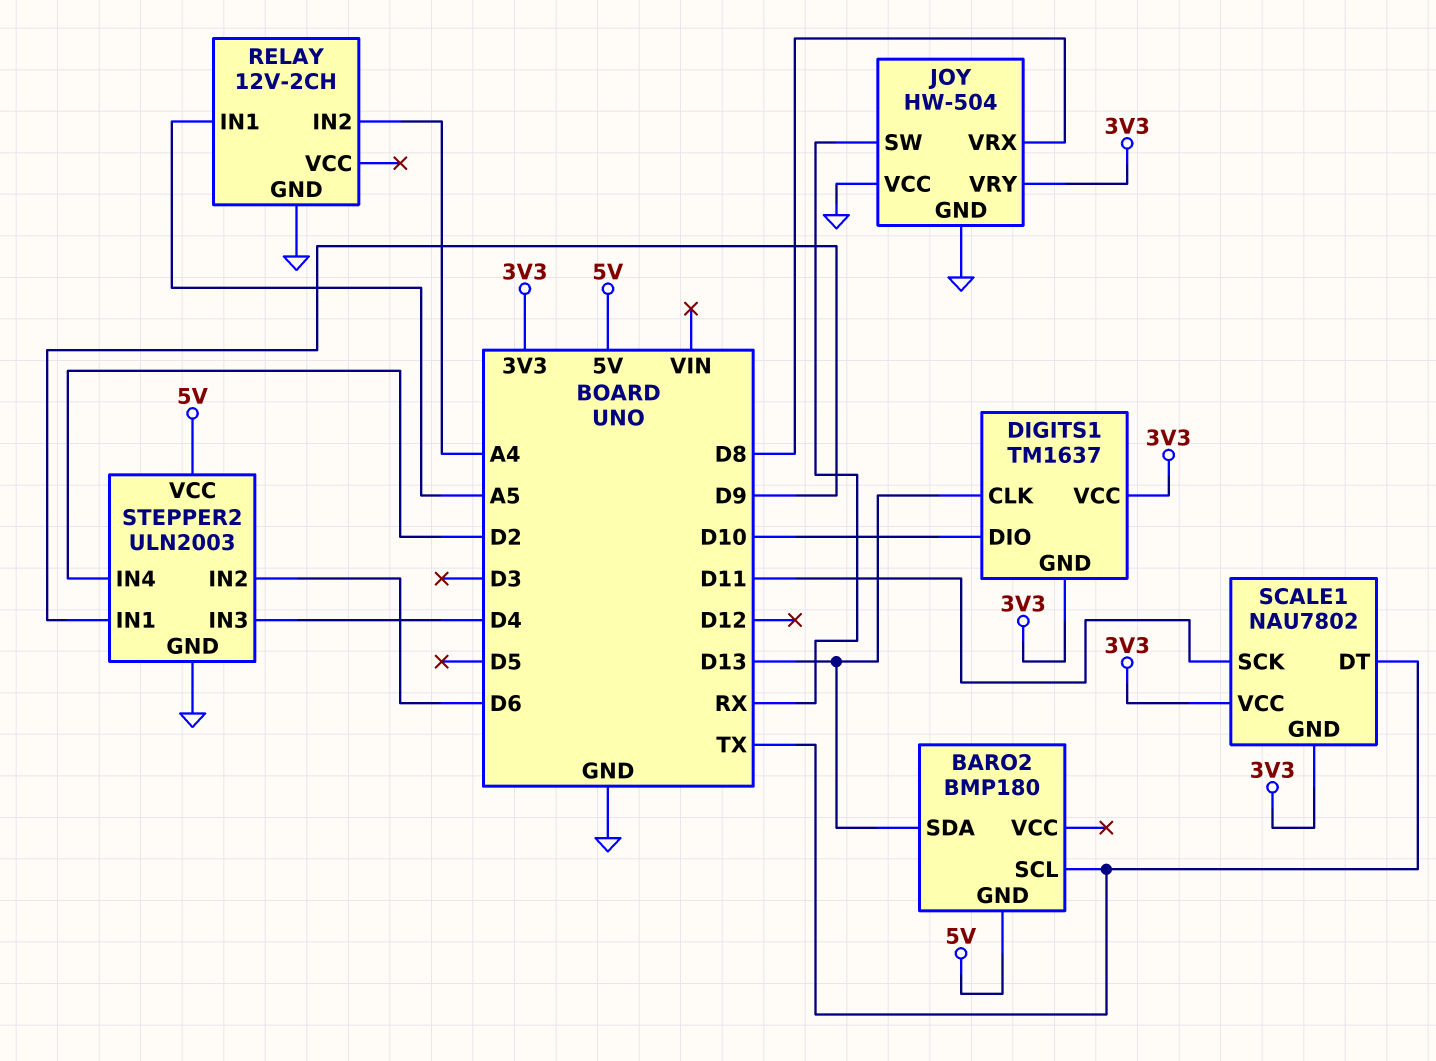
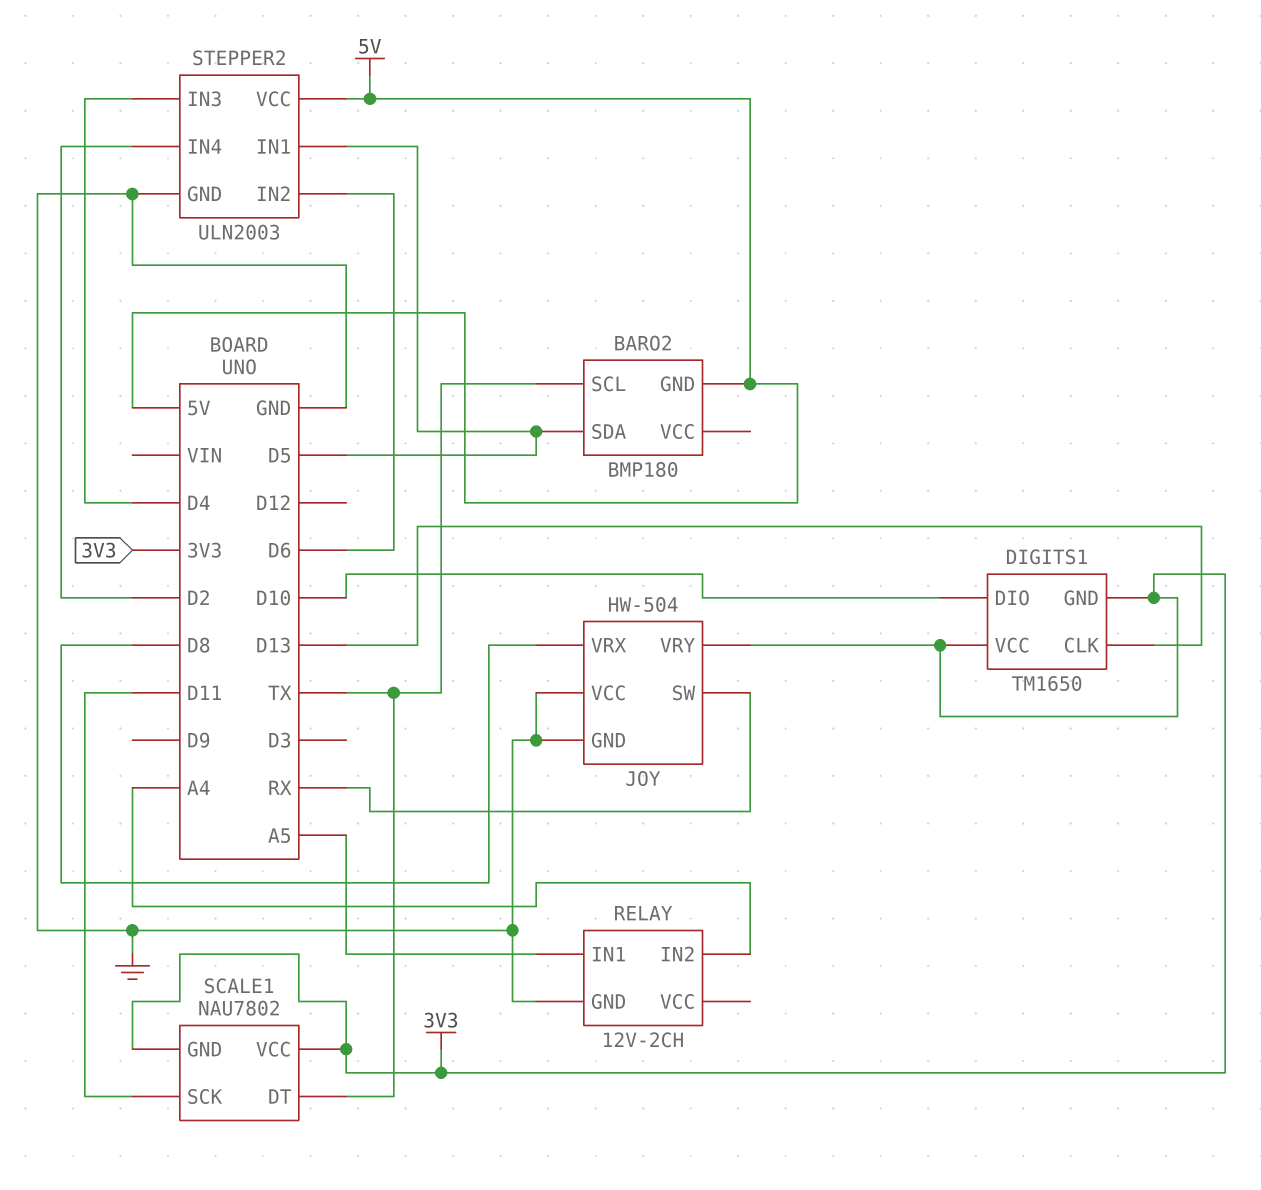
BARO2 pin SDA: D13 -> D5
DIGITS1: TM1637 -> TM1650
STEPPER2 pin IN1: D9 -> D5

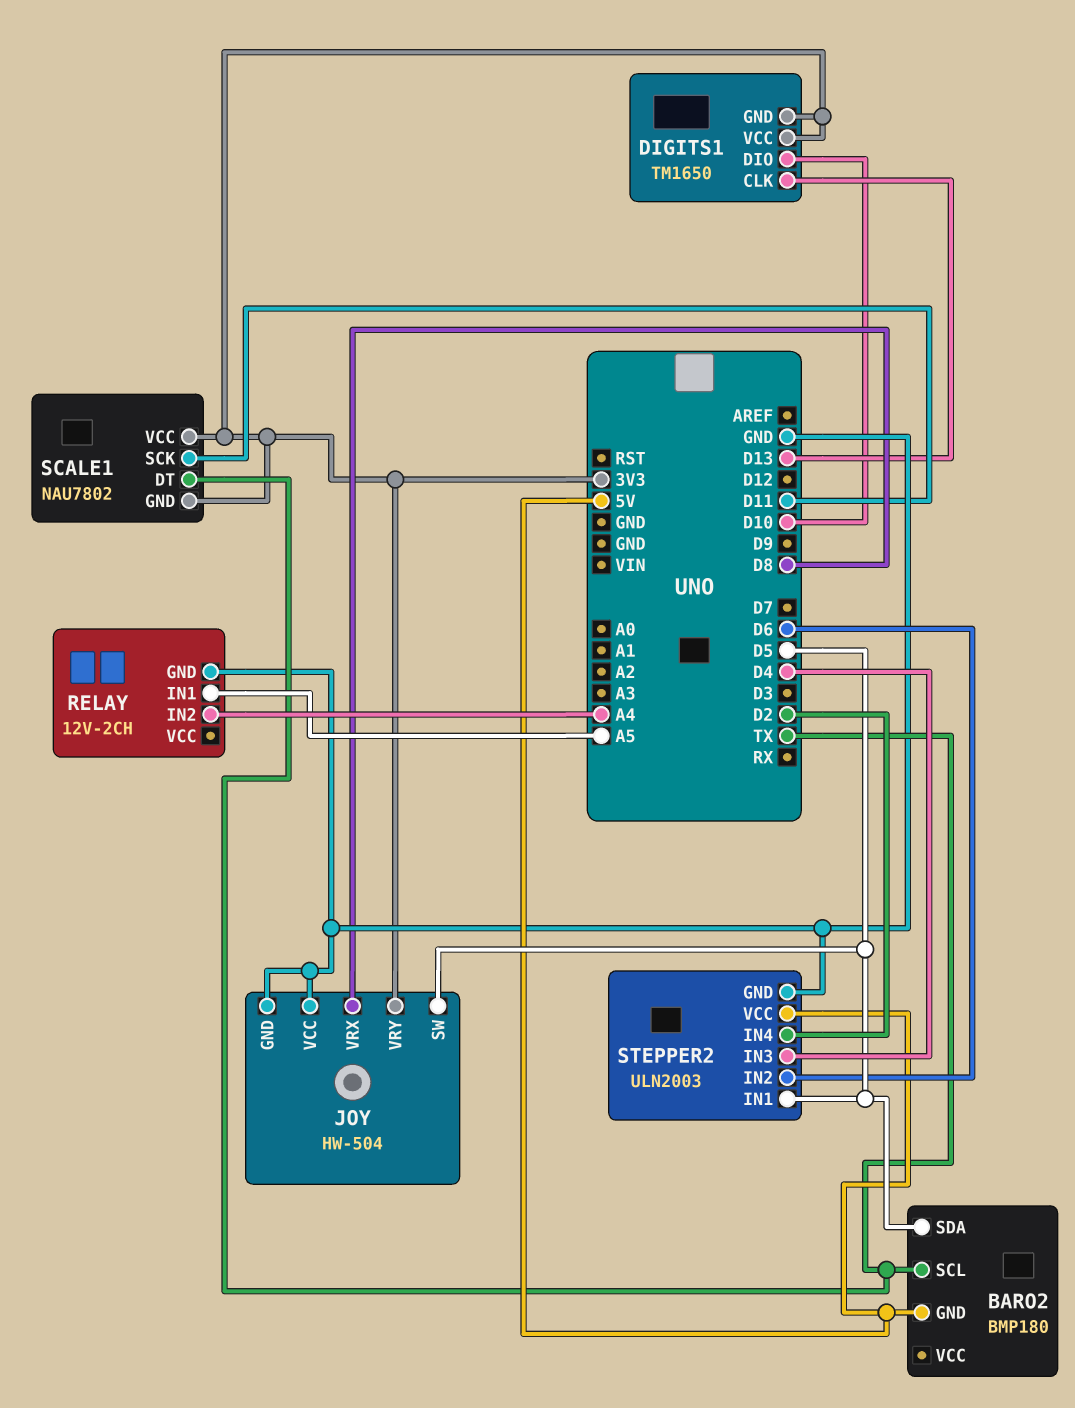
JOY pin SW: RX -> D5

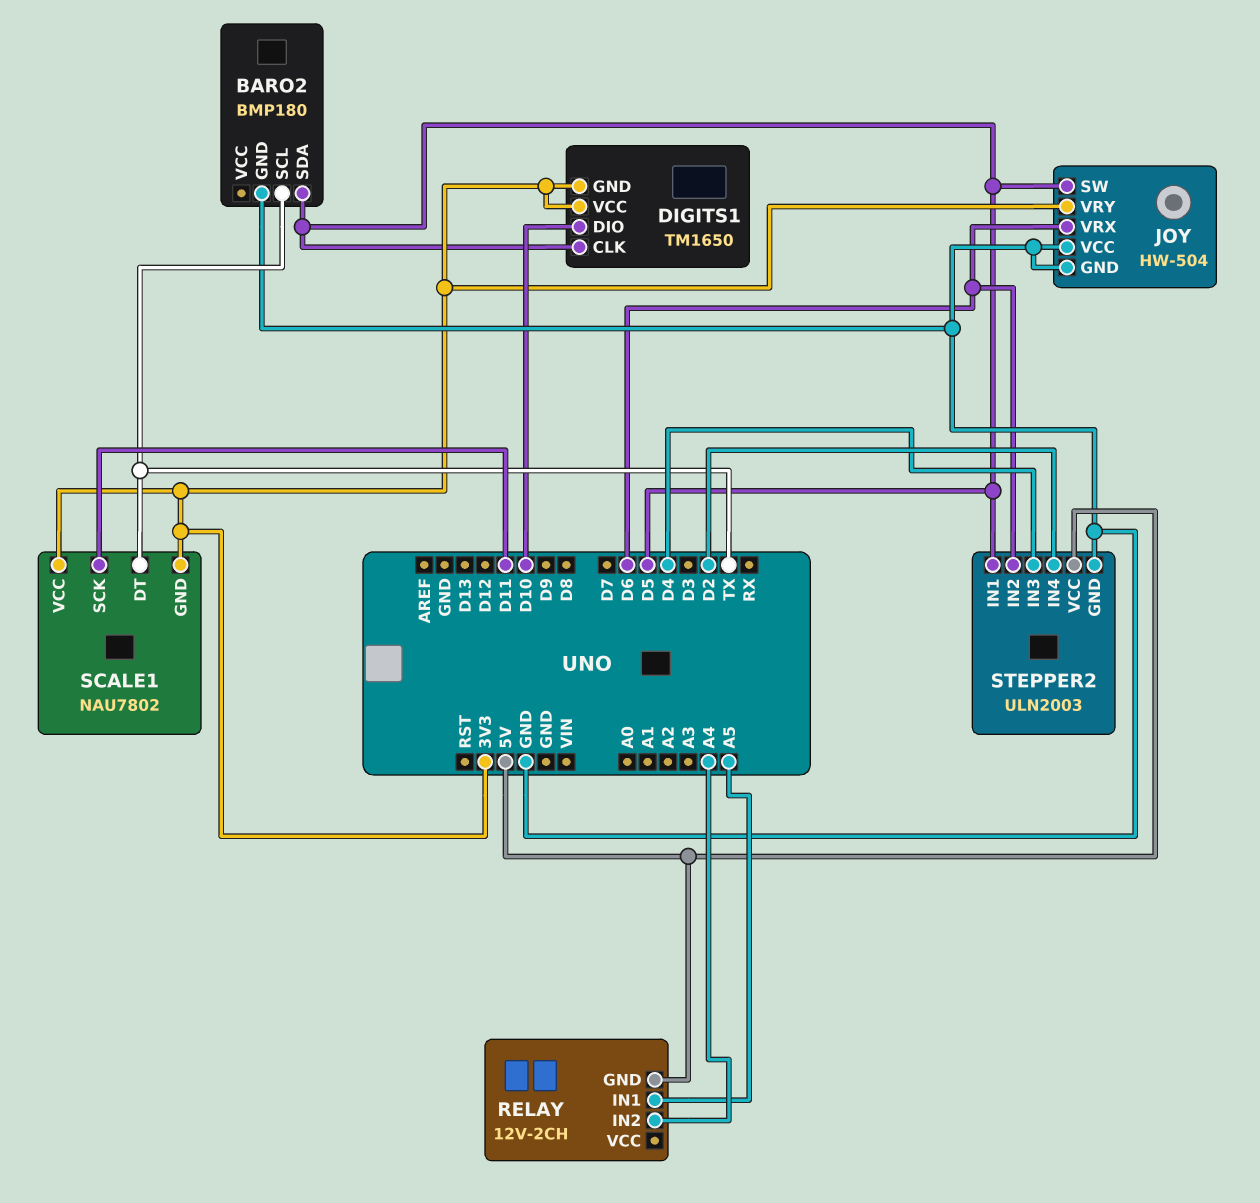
BARO2 pin GND: 5V -> GND
DIGITS1 pin CLK: D13 -> D5
JOY pin VRX: D8 -> D6
RELAY pin GND: GND -> 5V

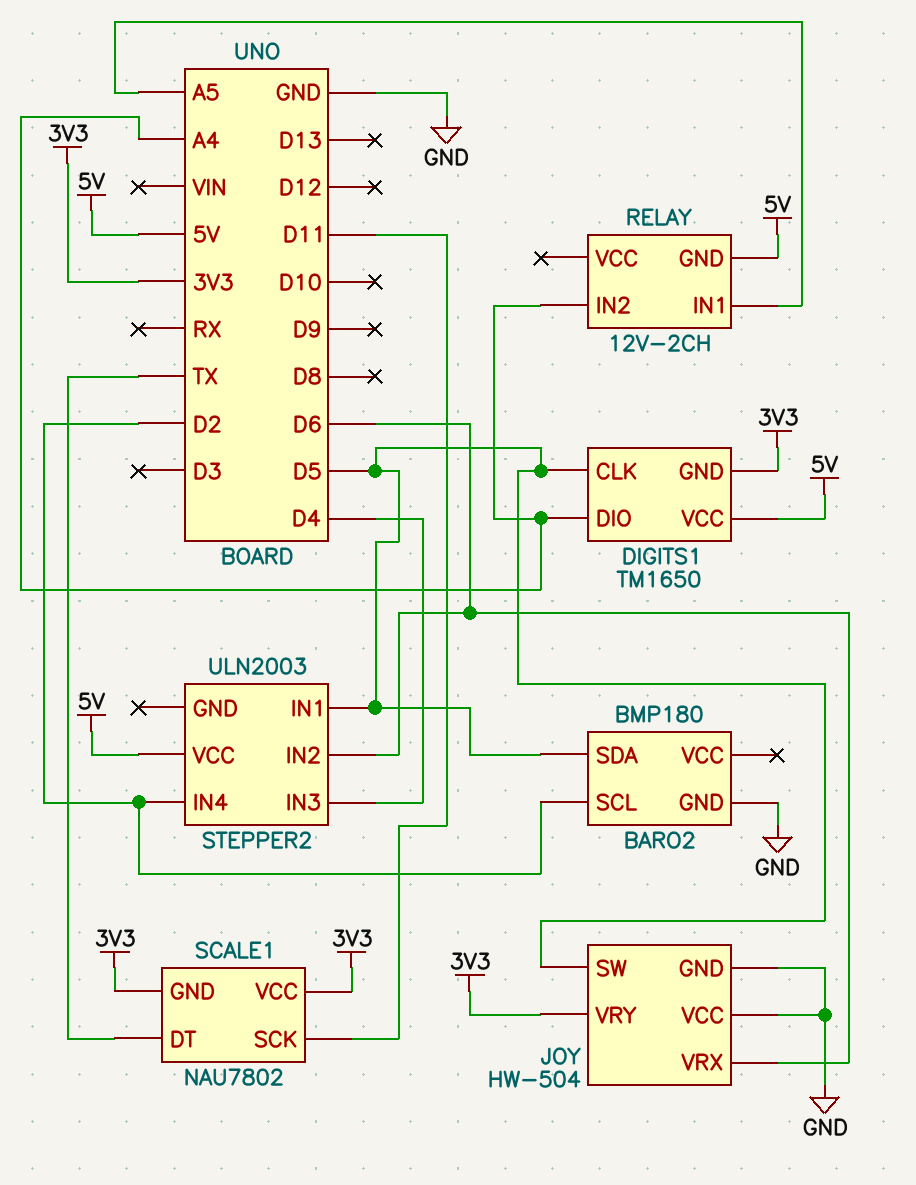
BARO2 pin SCL: TX -> D2
DIGITS1 pin DIO: D10 -> A4
DIGITS1 pin VCC: 3V3 -> 5V
STEPPER2 pin GND: GND -> none

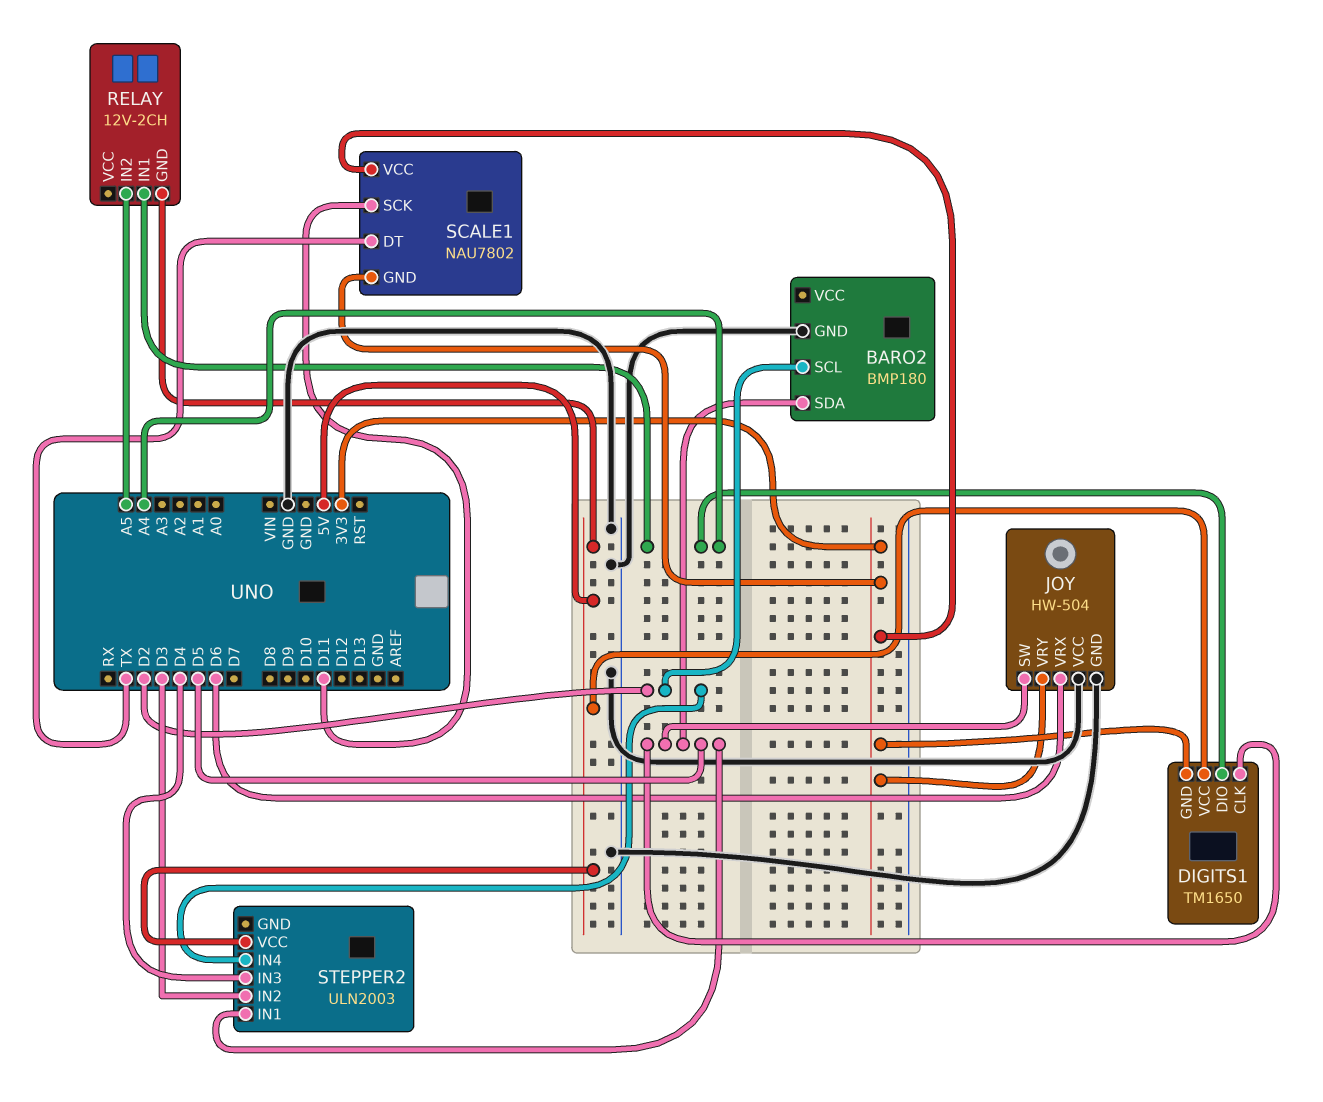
RELAY pin IN1: A5 -> A4
RELAY pin IN2: A4 -> A5
STEPPER2 pin IN2: D6 -> D3

